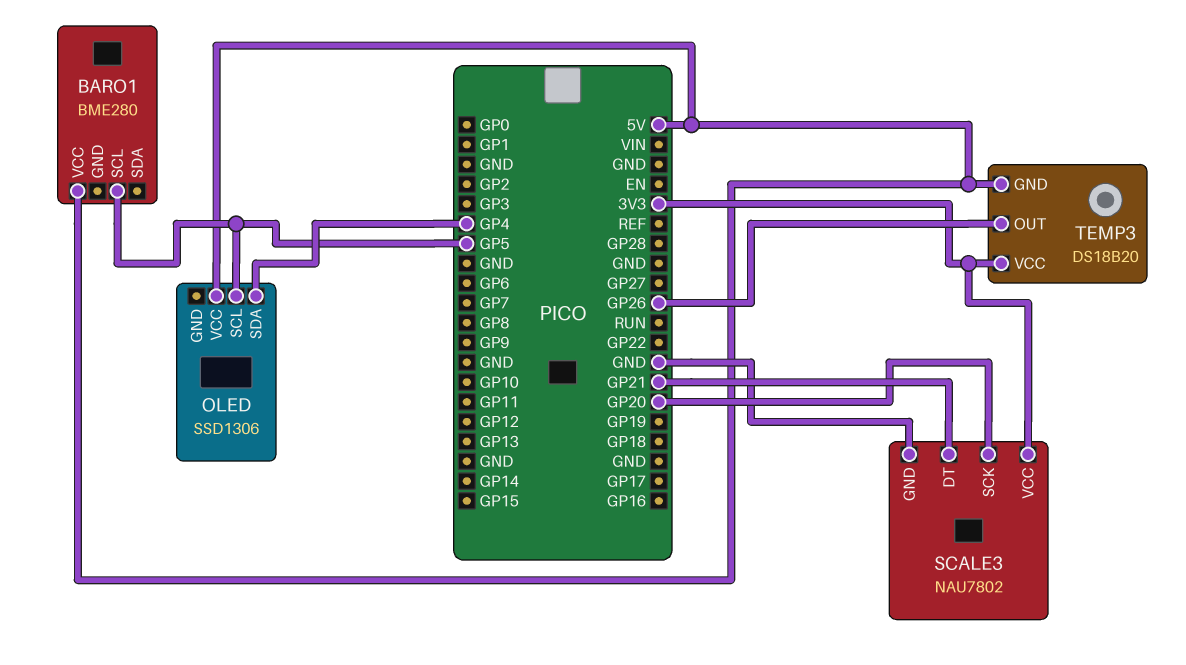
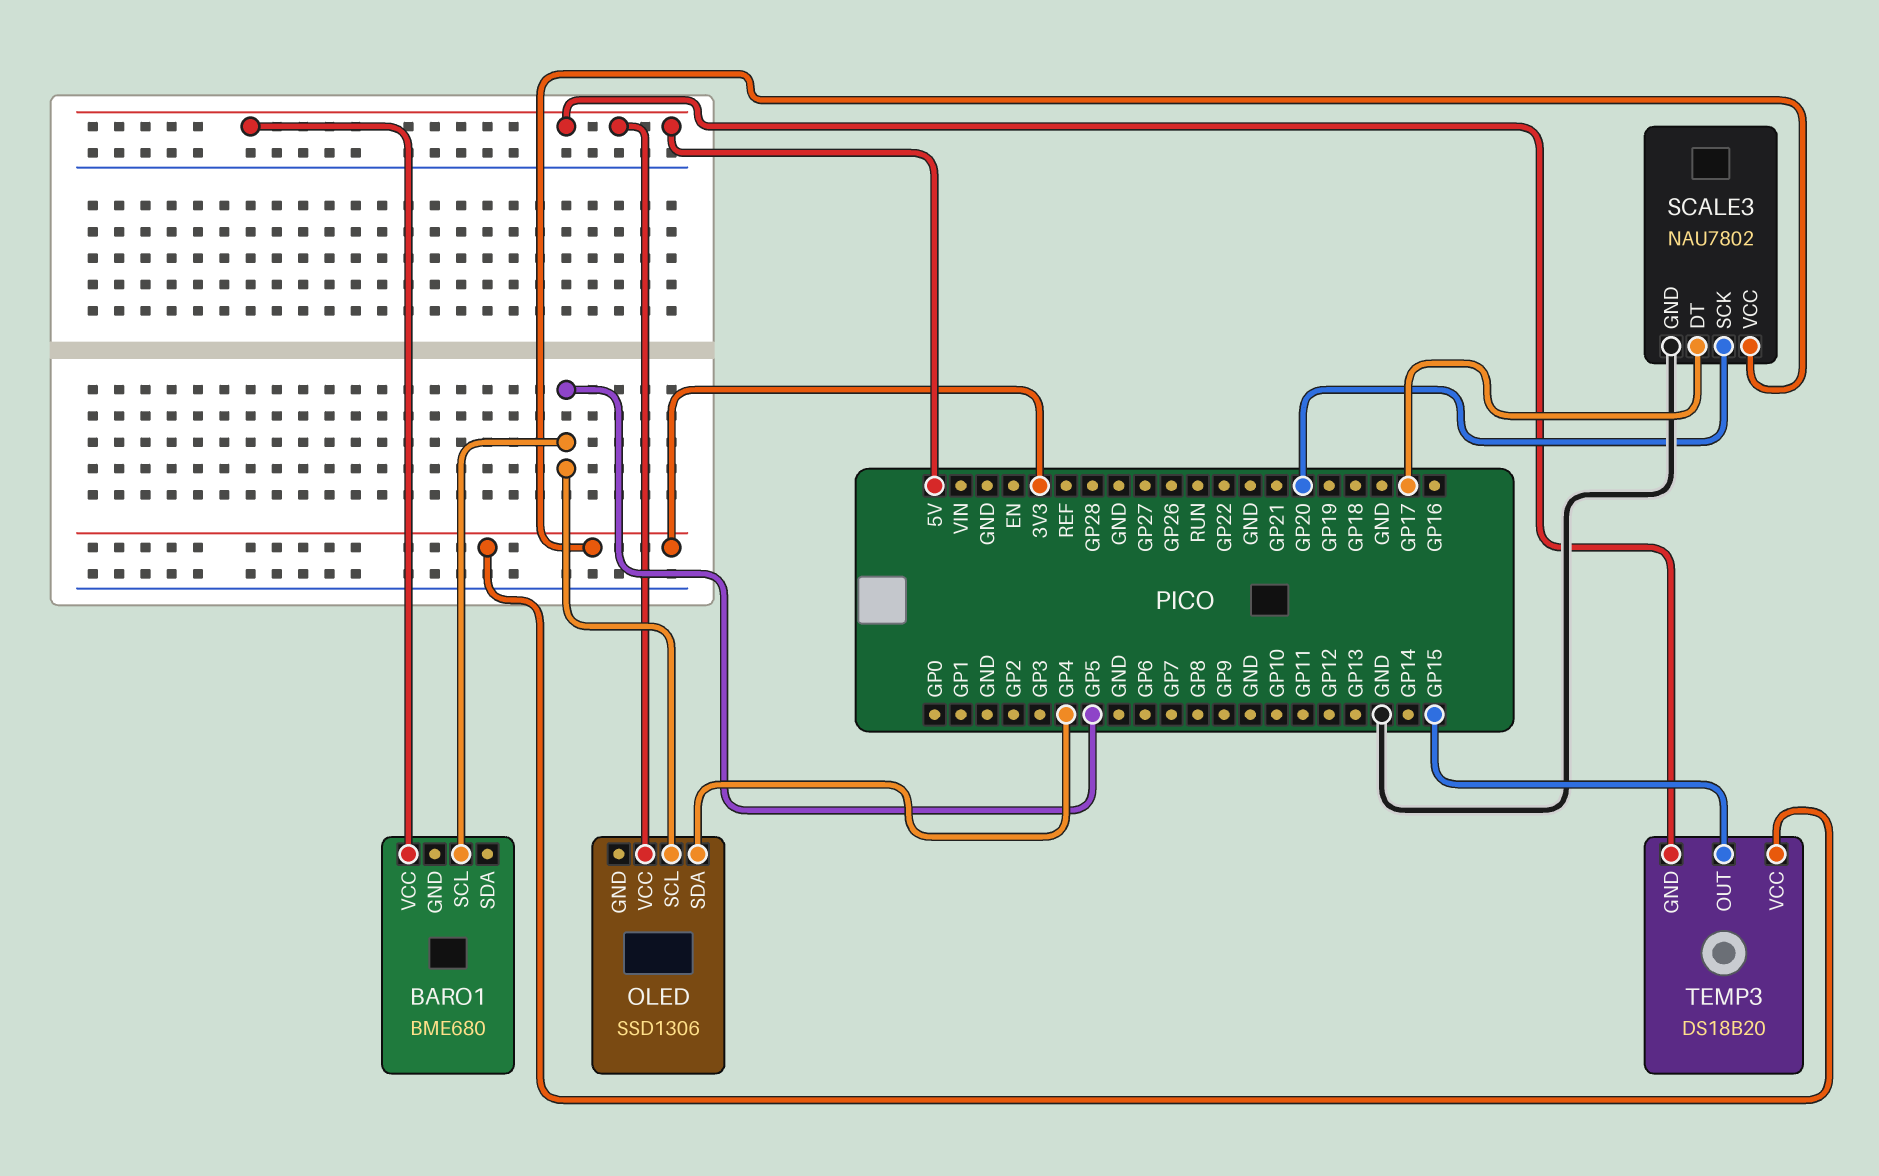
BARO1: BME280 -> BME680
SCALE3 pin DT: GP21 -> GP17
TEMP3 pin OUT: GP26 -> GP15

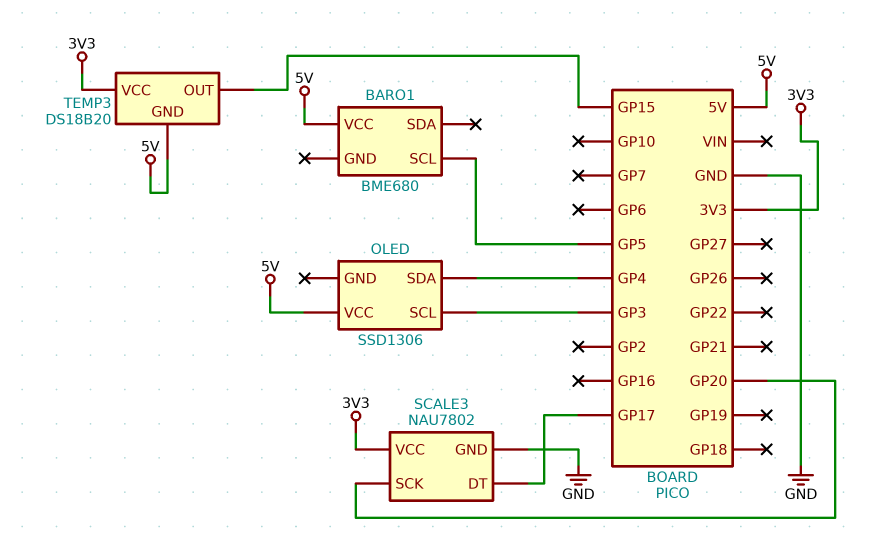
OLED pin SCL: GP5 -> GP3

